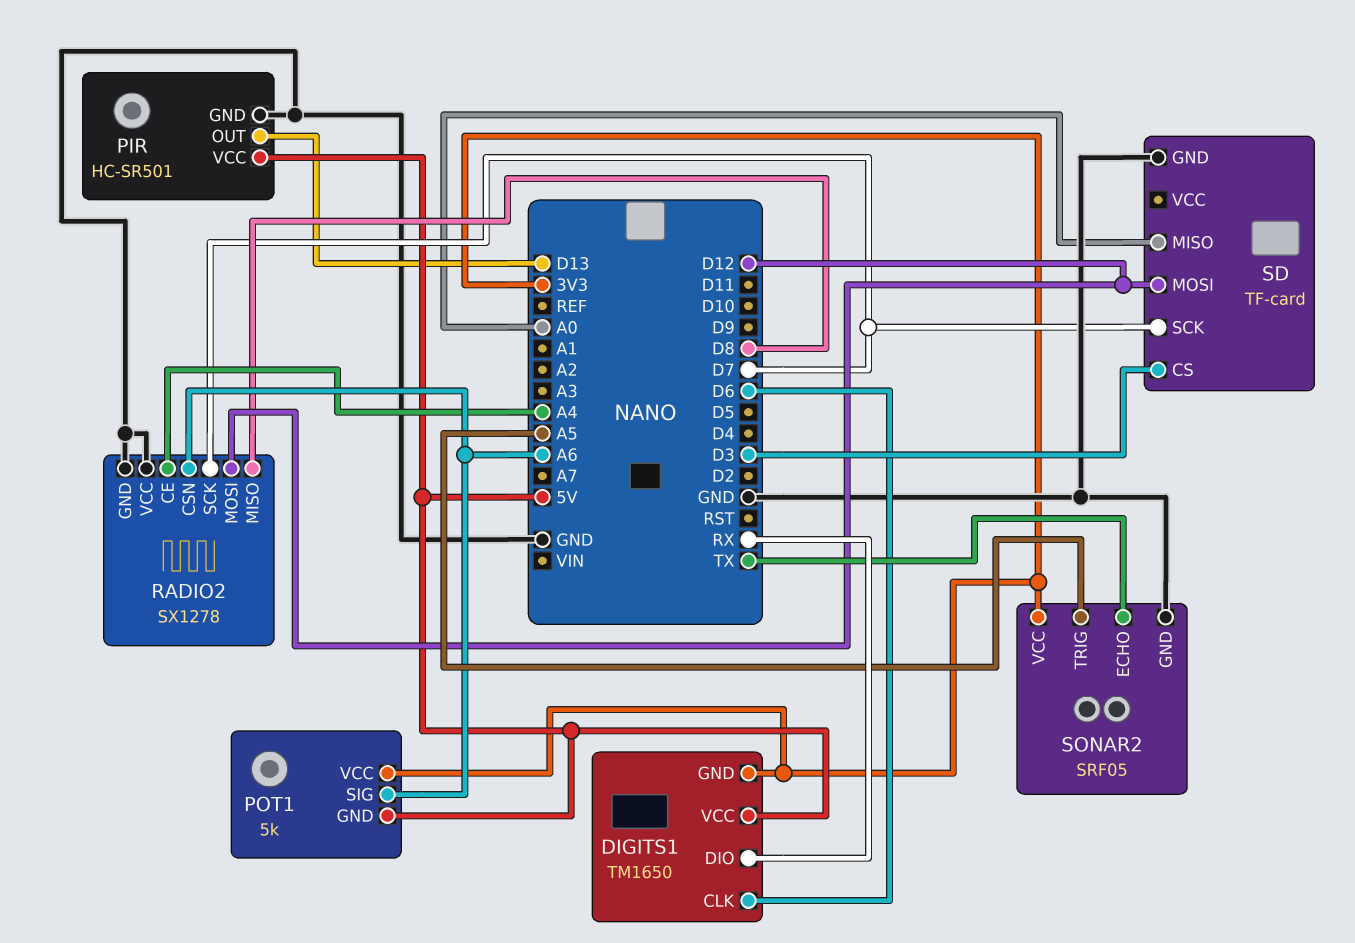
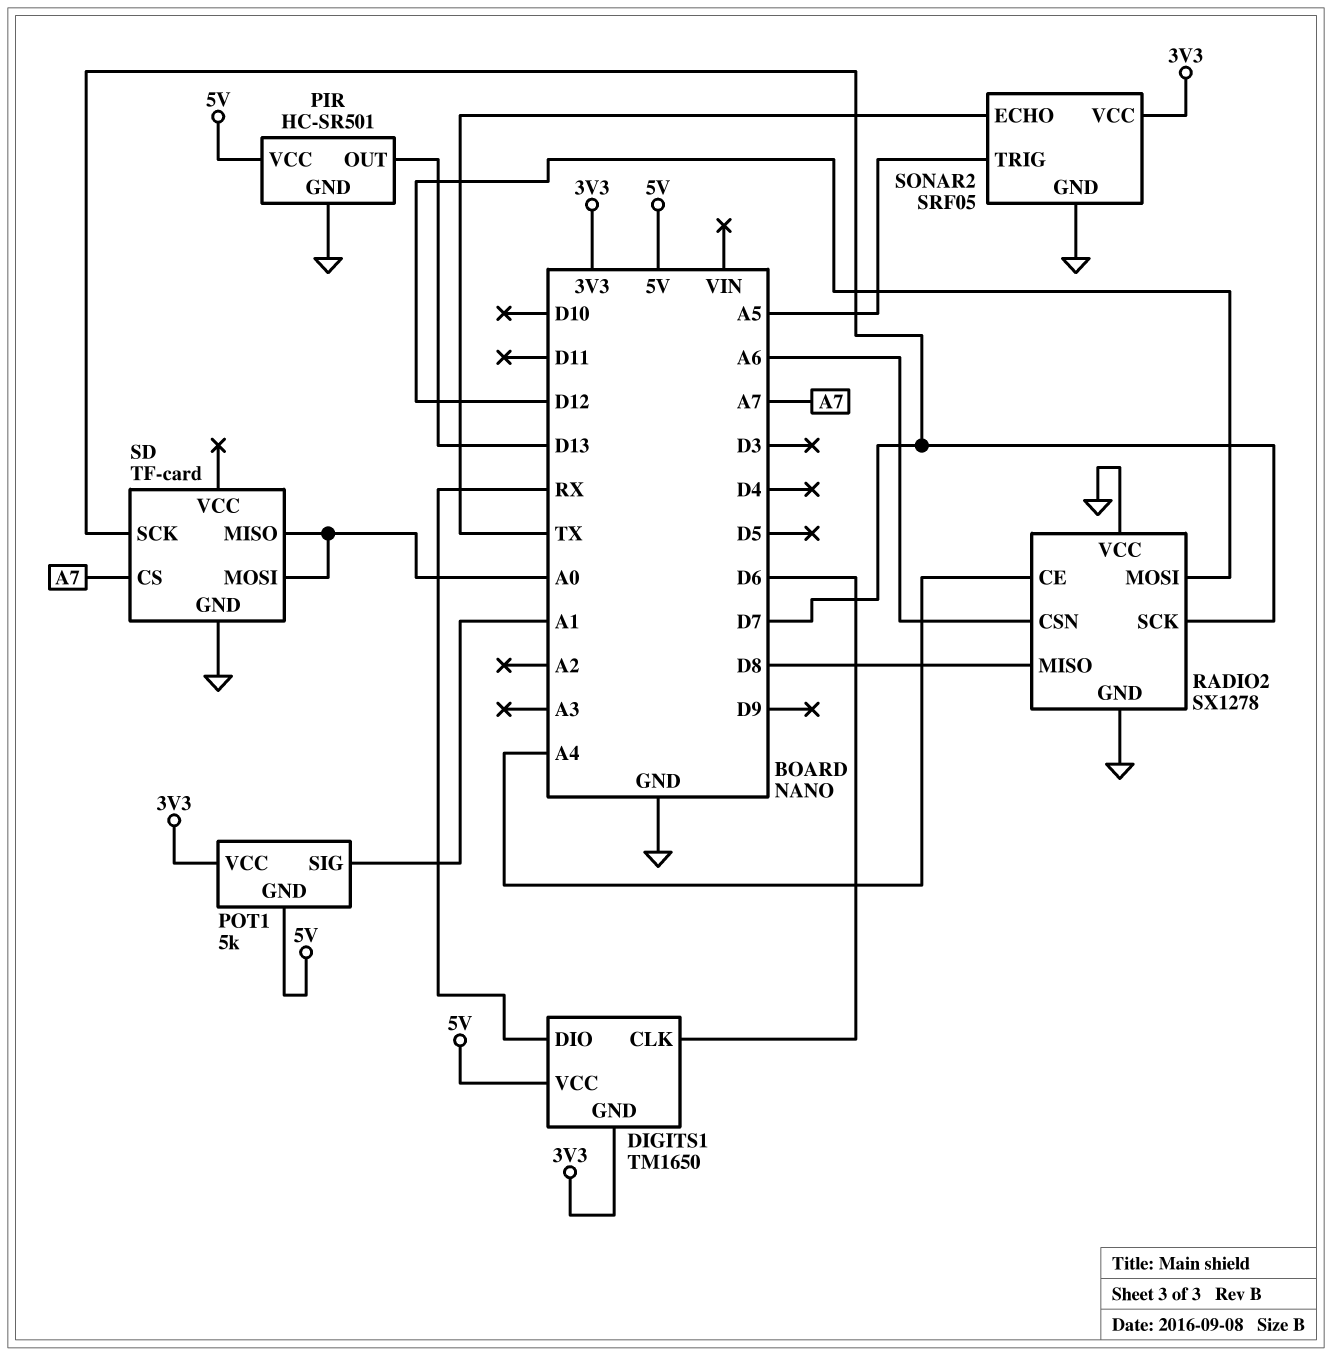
POT1 pin SIG: A6 -> A1
SD pin CS: D3 -> A7
SD pin MOSI: D12 -> A0

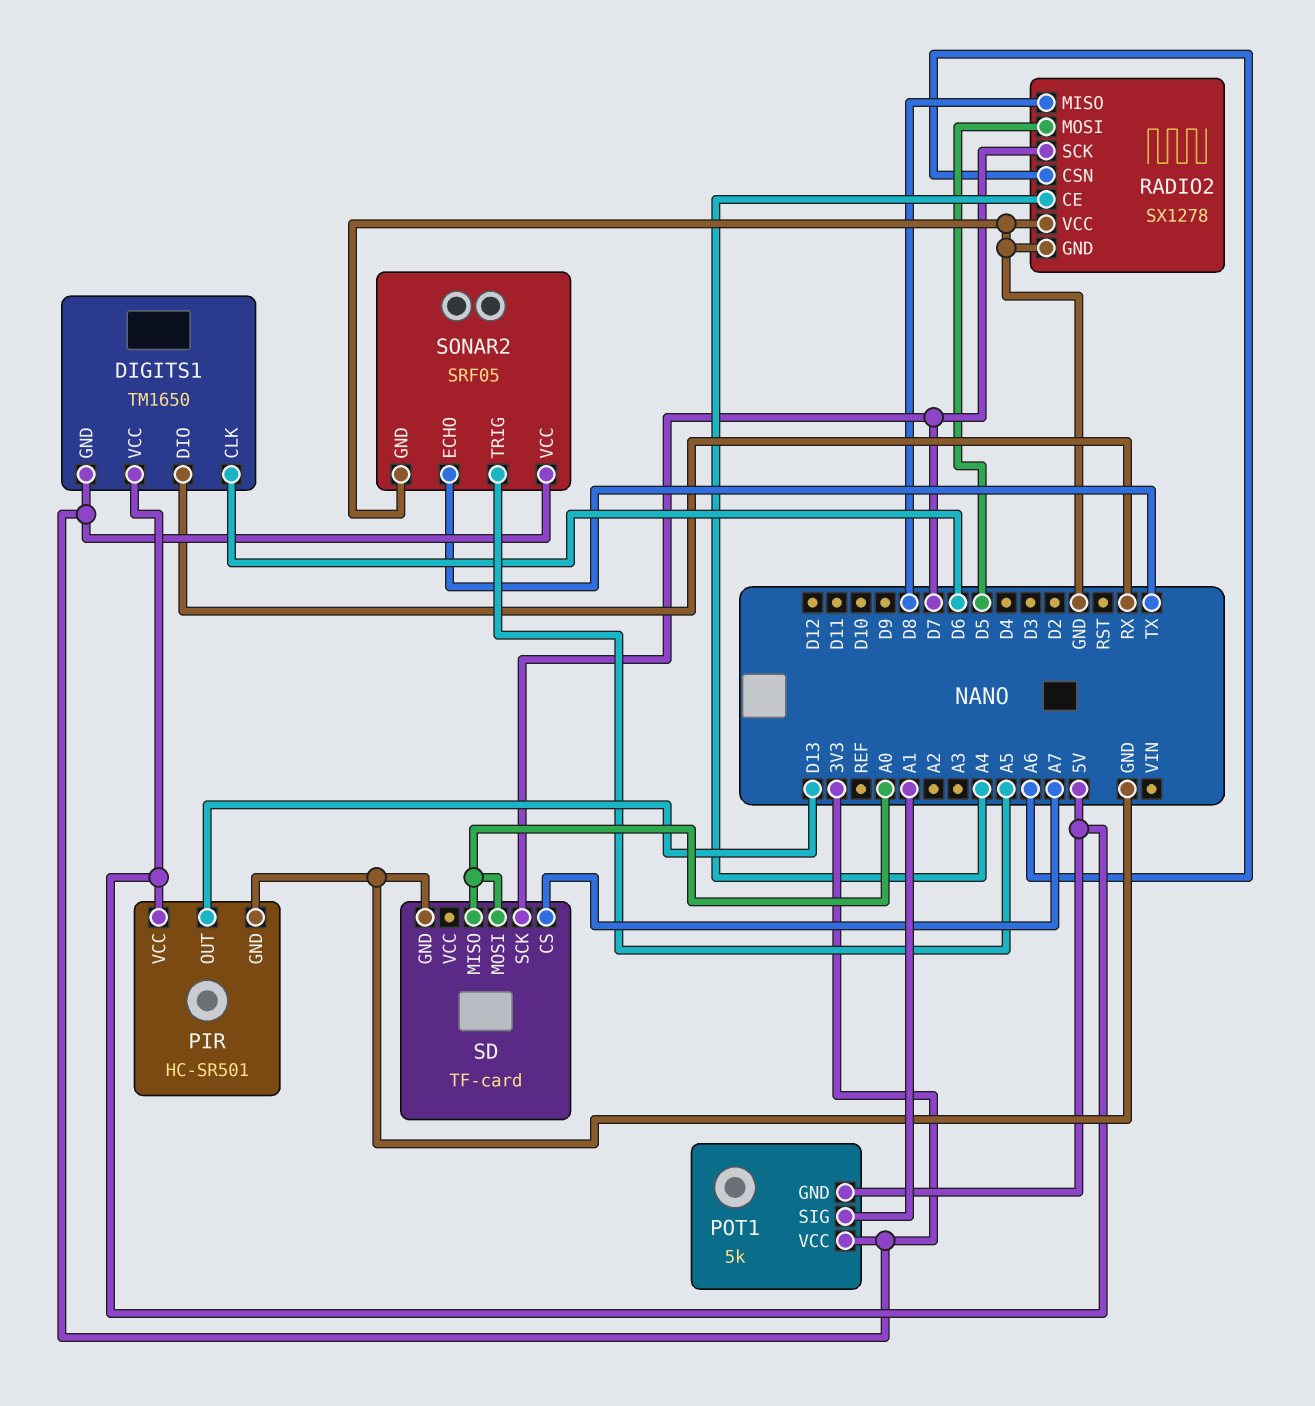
RADIO2 pin MOSI: D12 -> D5

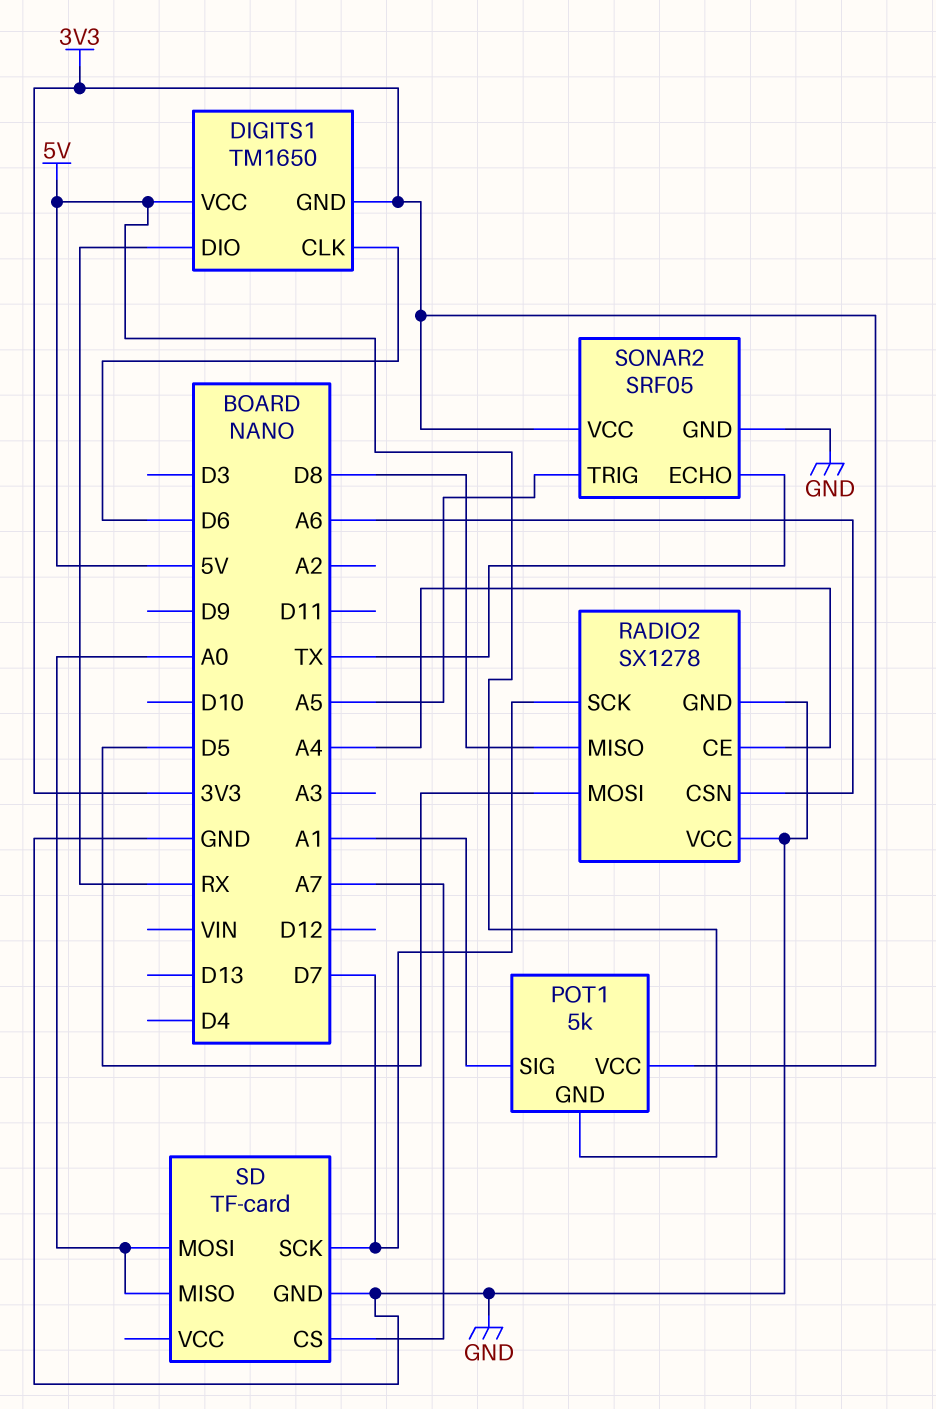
PIR: HC-SR501 -> none
PIR pin GND: GND -> none
PIR pin OUT: D13 -> none
PIR pin VCC: 5V -> none

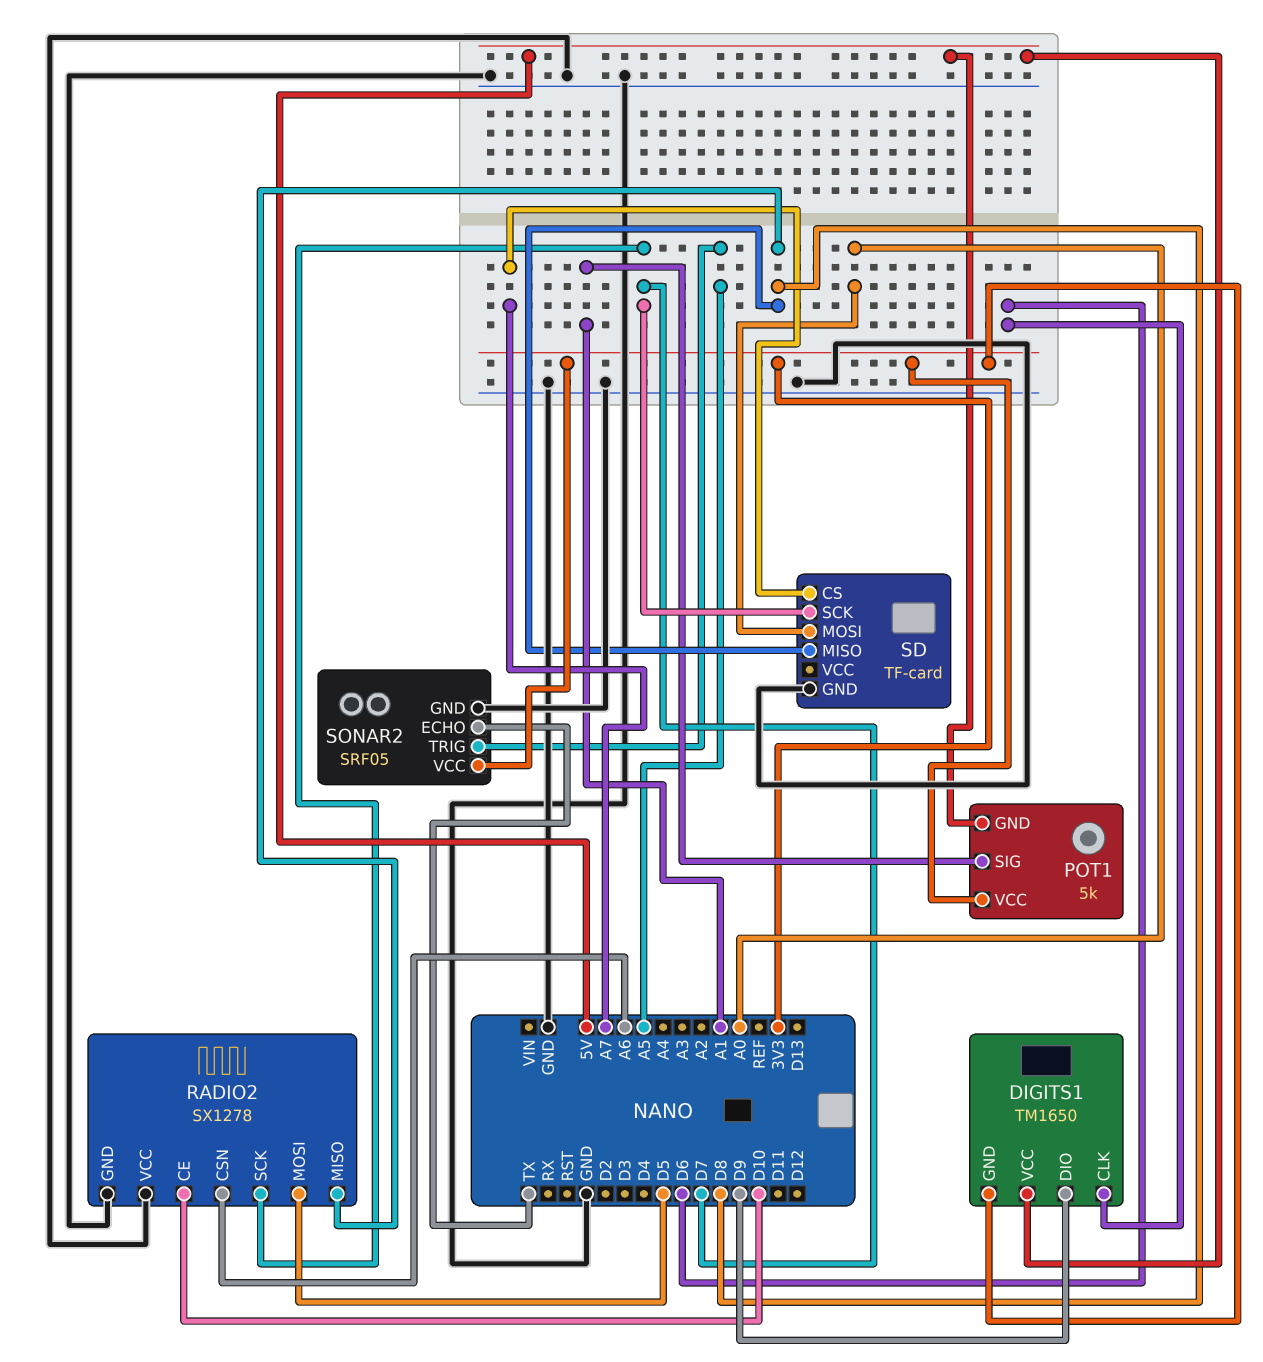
DIGITS1 pin DIO: RX -> D9
RADIO2 pin CE: A4 -> D10
SD pin MISO: A0 -> D8

